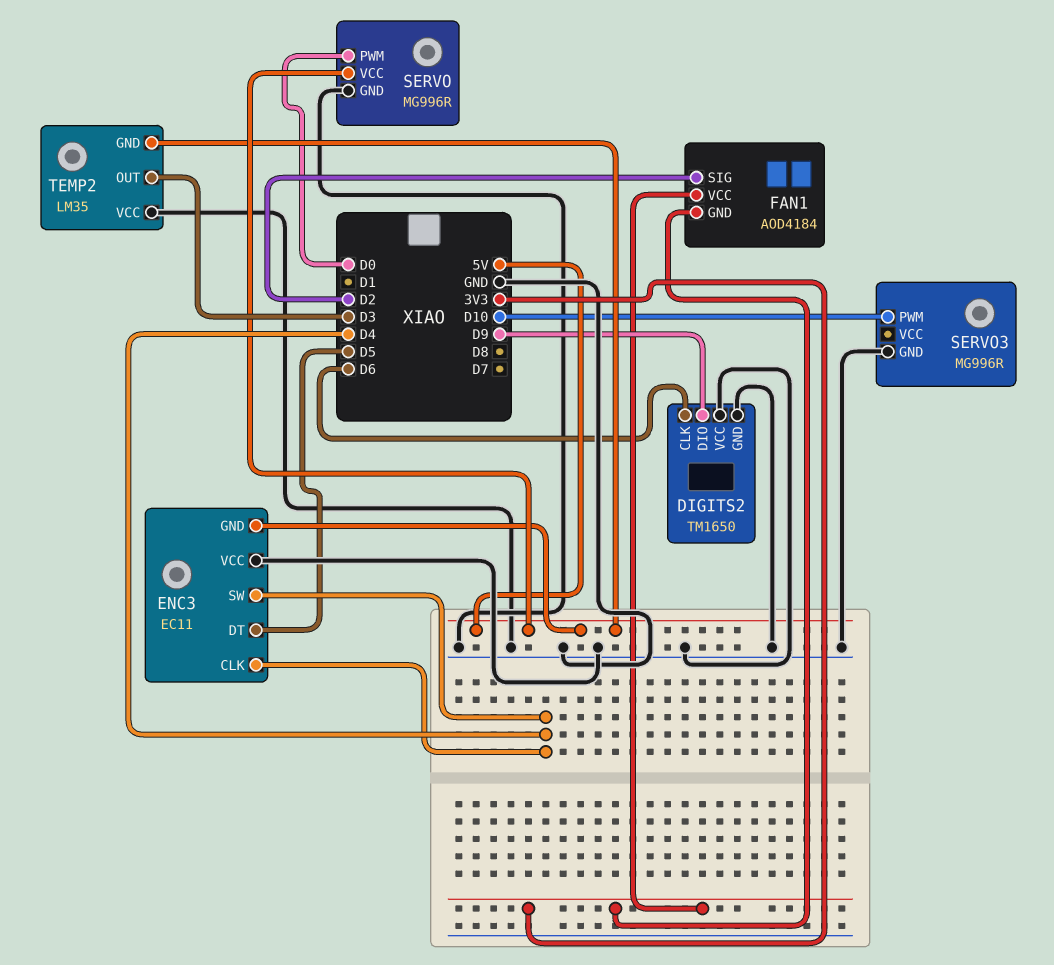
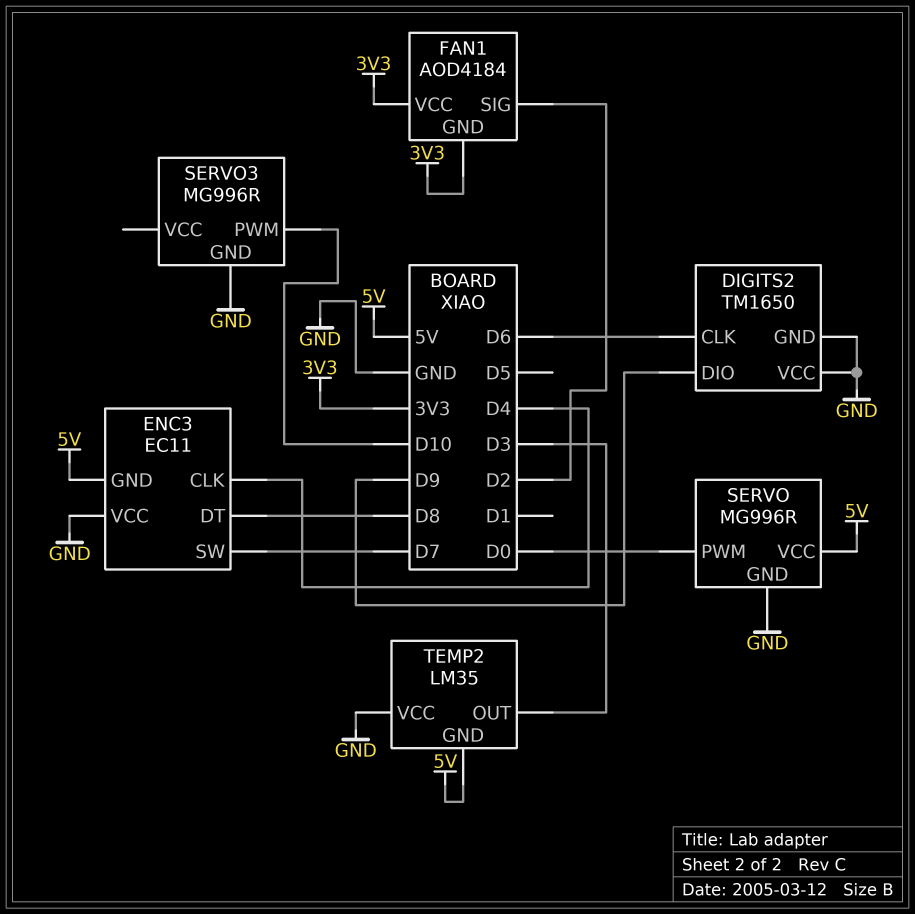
ENC3 pin DT: D5 -> D8
ENC3 pin SW: D4 -> D7

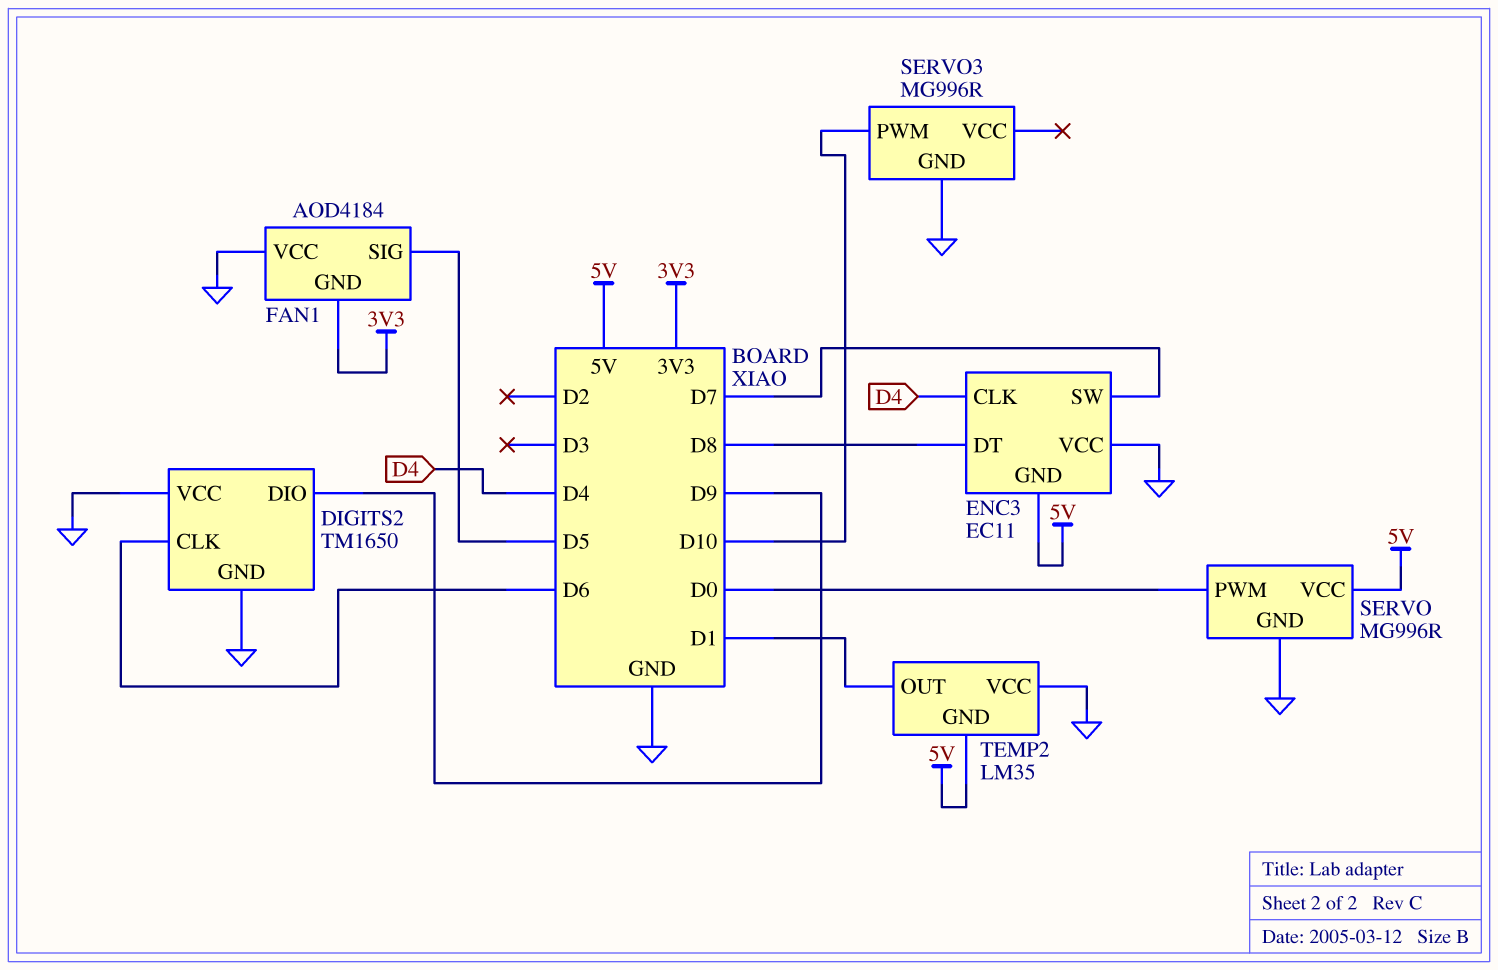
FAN1 pin SIG: D2 -> D5
FAN1 pin VCC: 3V3 -> GND
TEMP2 pin OUT: D3 -> D1

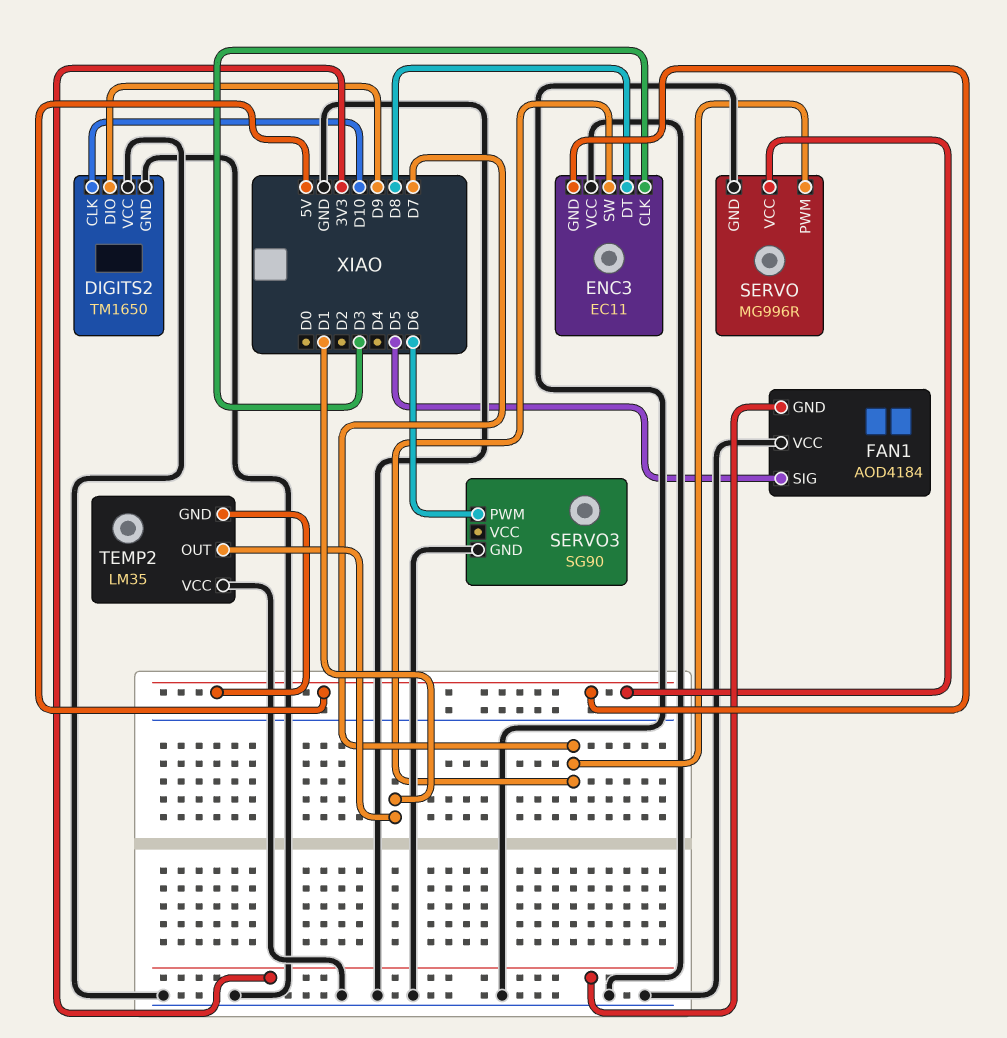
DIGITS2 pin CLK: D6 -> D10
ENC3 pin CLK: D4 -> D3
SERVO pin PWM: D0 -> D7
SERVO3: MG996R -> SG90
SERVO3 pin PWM: D10 -> D6

